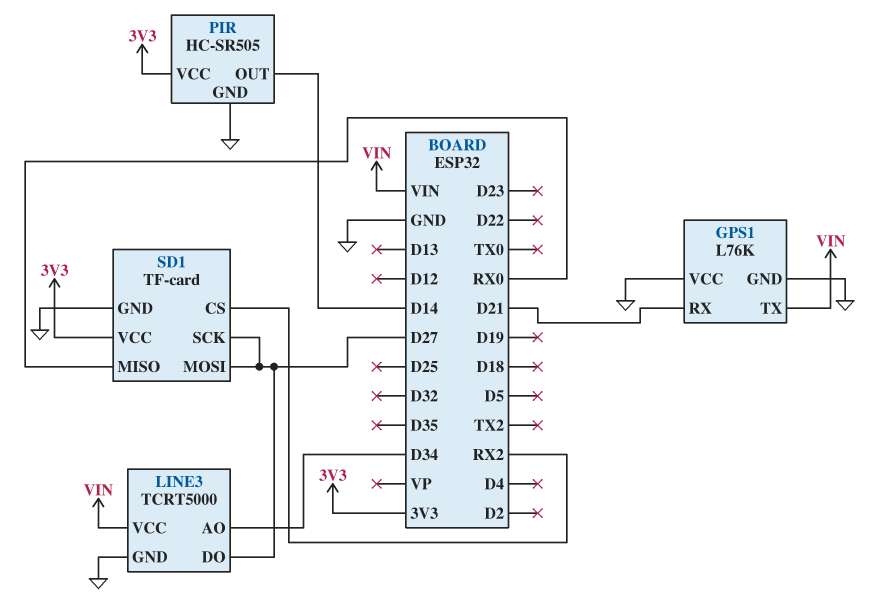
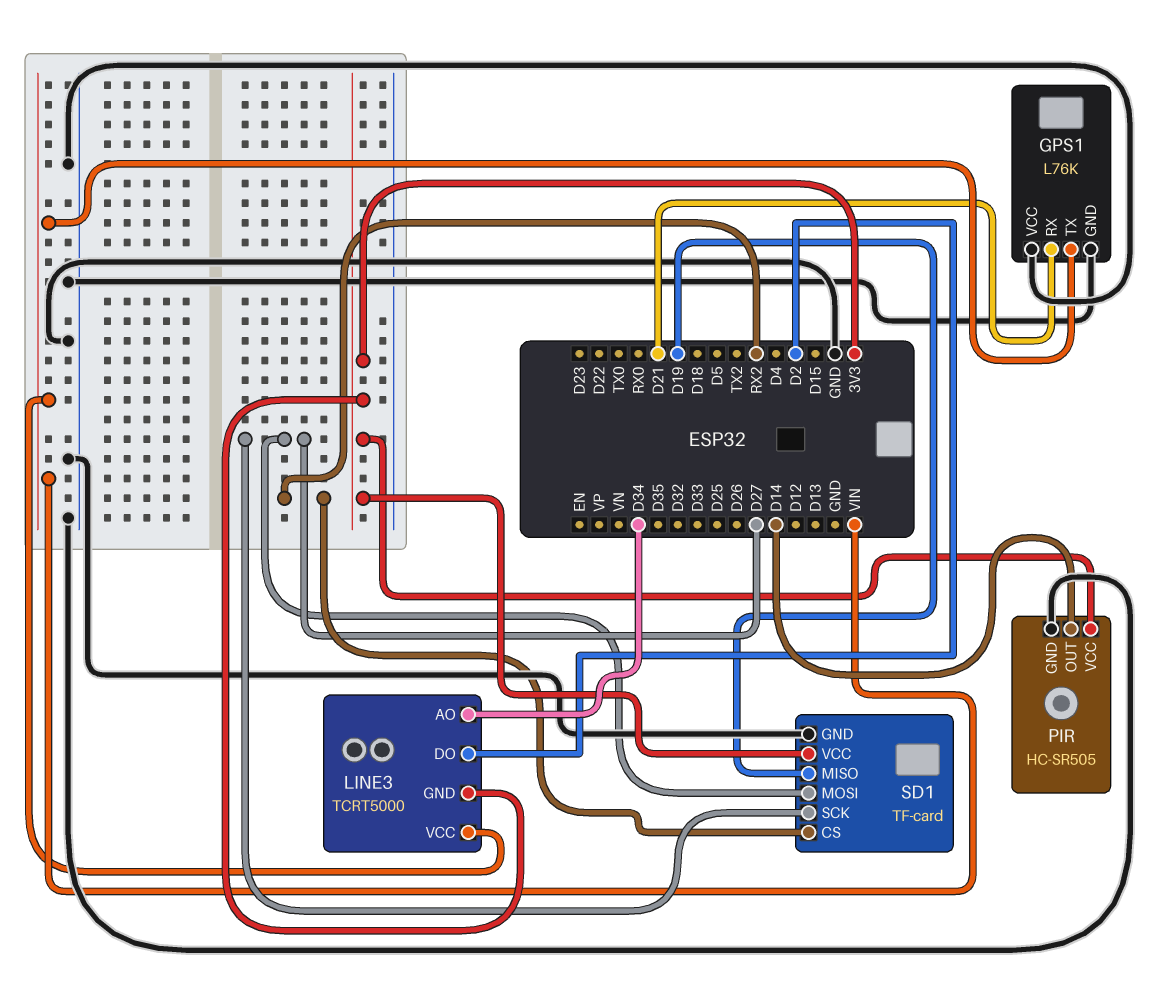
LINE3 pin DO: D27 -> D2
LINE3 pin GND: GND -> 3V3
SD1 pin MISO: RX0 -> D19

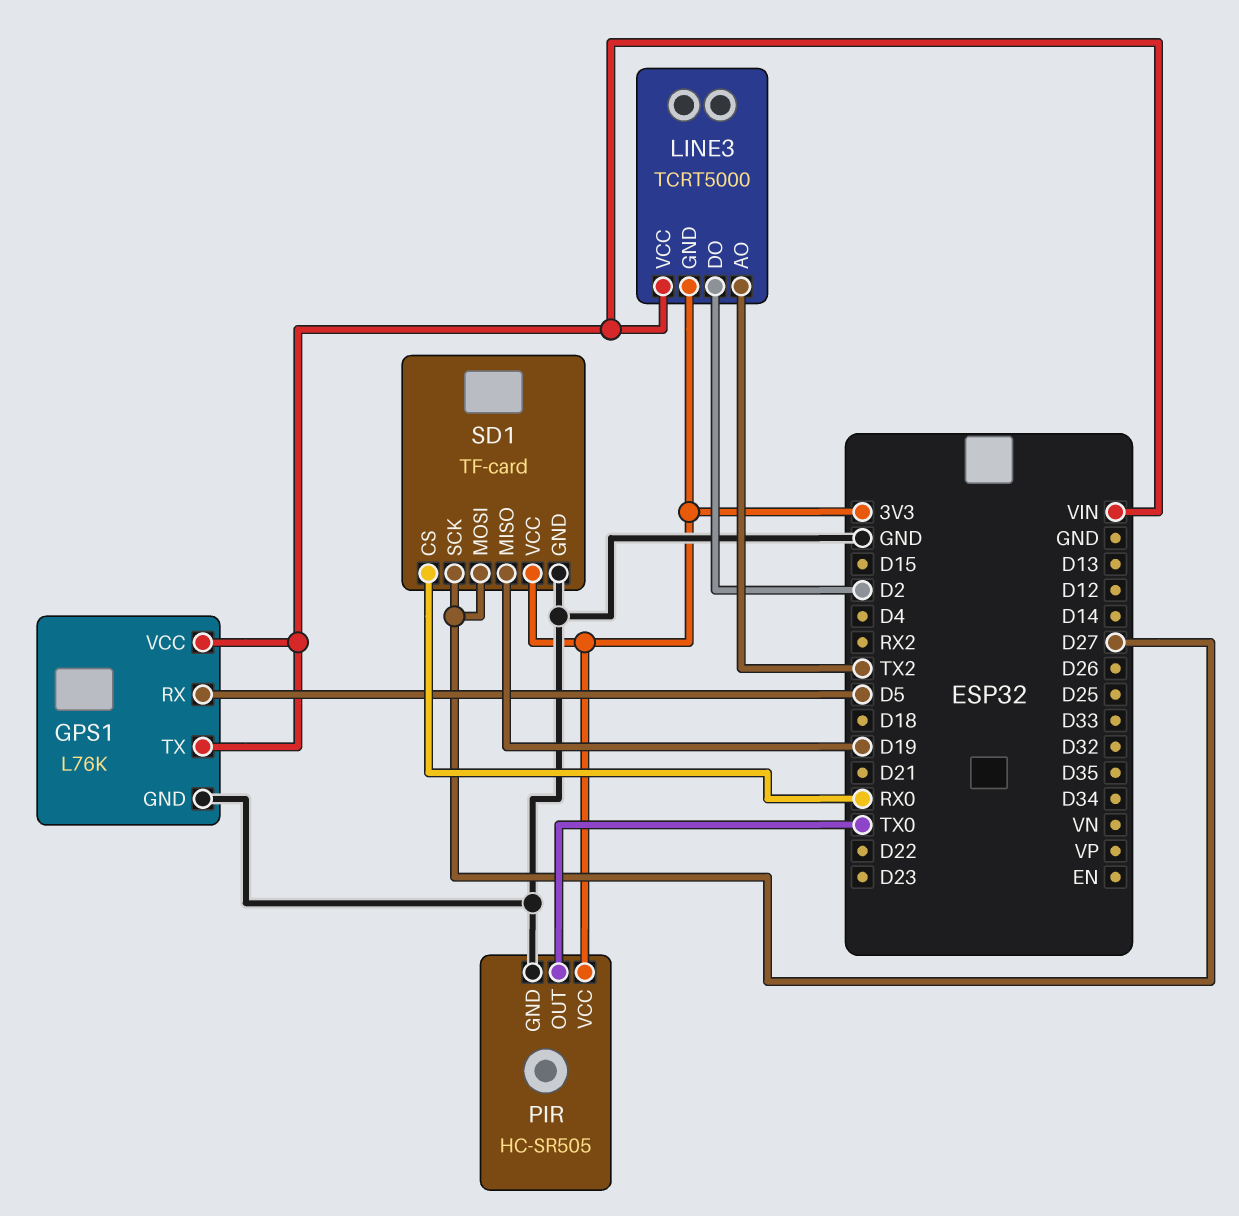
GPS1 pin RX: D21 -> D5
GPS1 pin VCC: GND -> VIN
LINE3 pin AO: D34 -> TX2
PIR pin OUT: D14 -> TX0
SD1 pin CS: RX2 -> RX0

